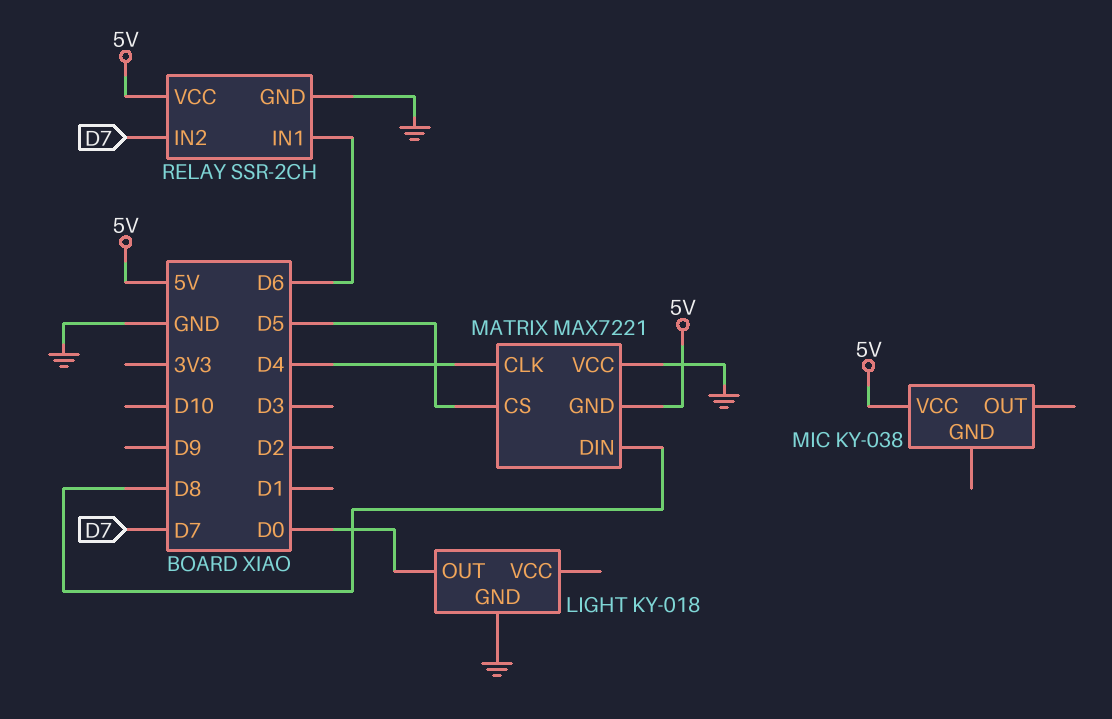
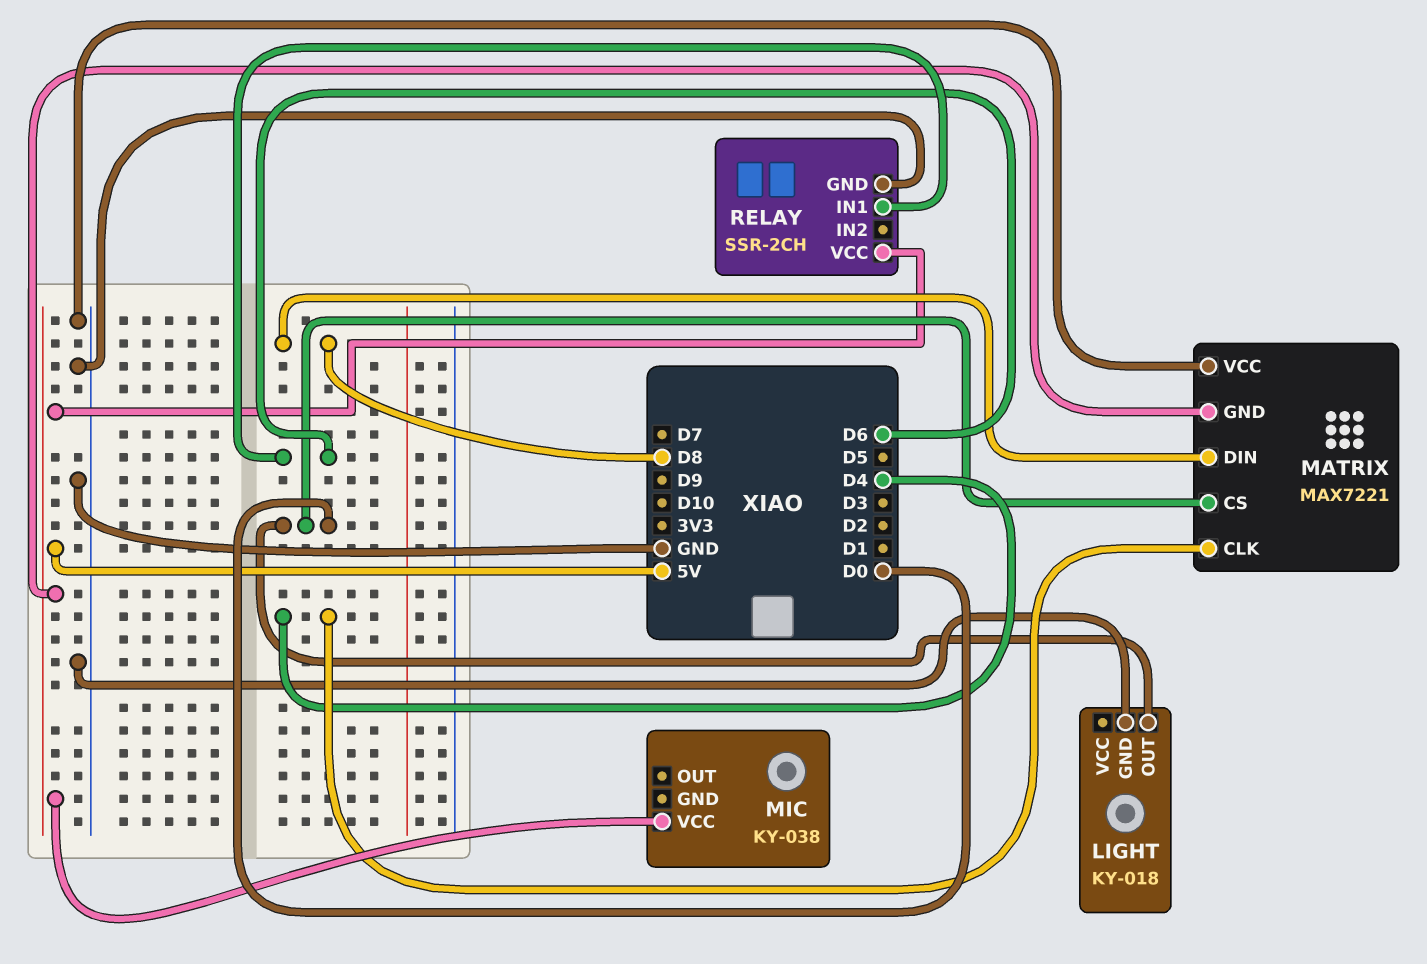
MATRIX pin CS: D5 -> D0
RELAY pin IN2: D7 -> none

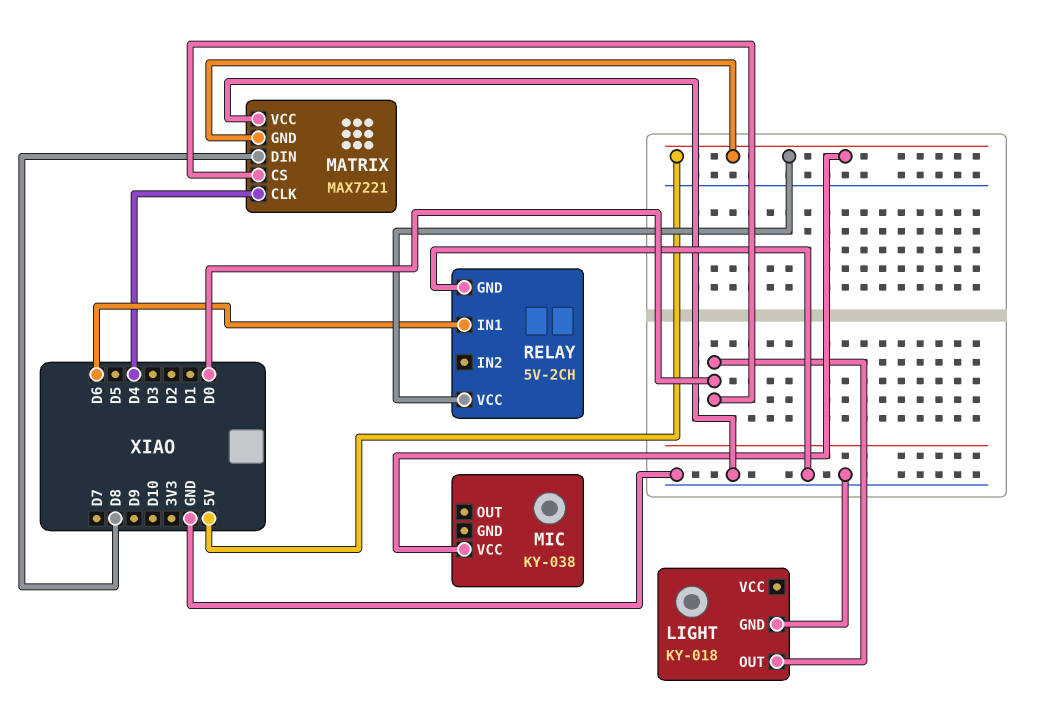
RELAY: SSR-2CH -> 5V-2CH

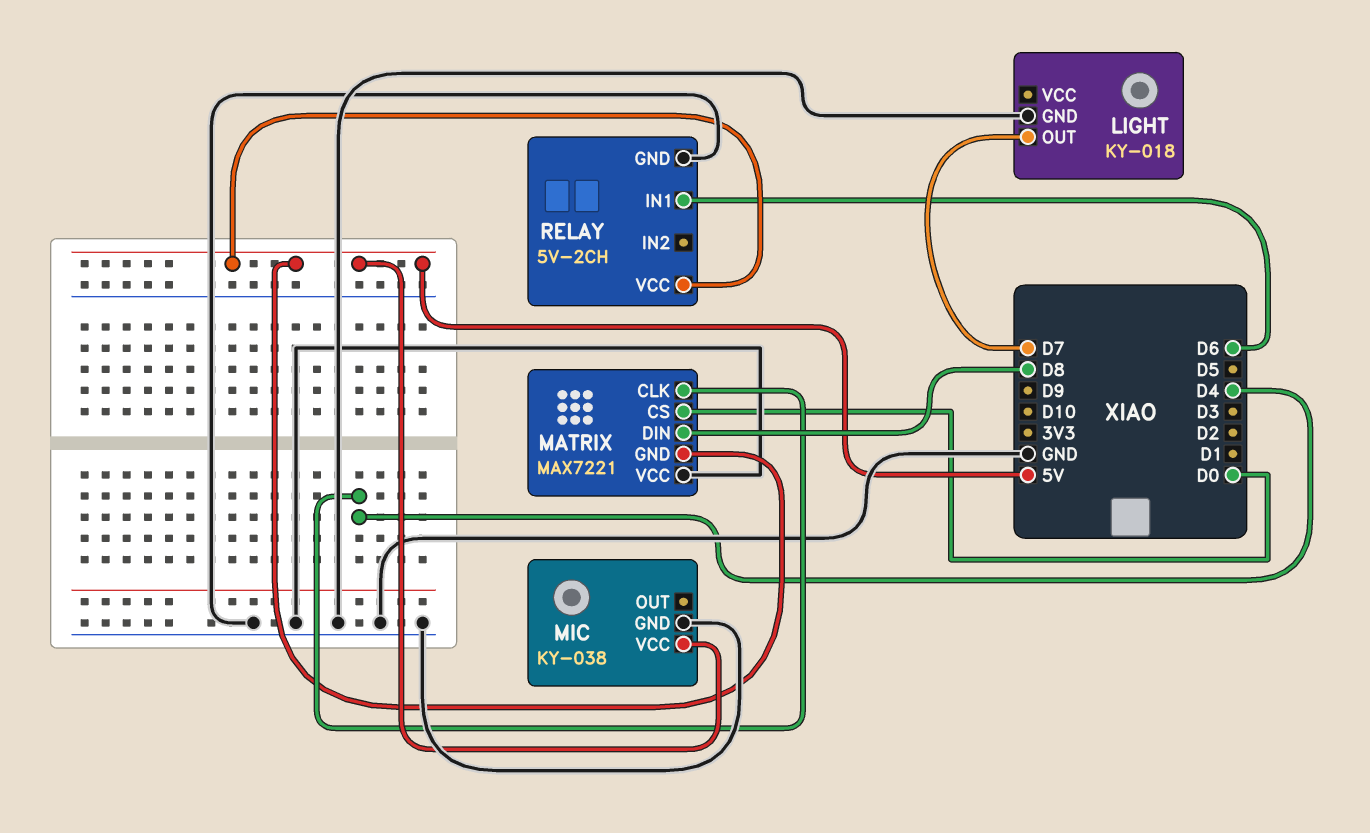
LIGHT pin OUT: D0 -> D7
MIC pin GND: none -> GND

